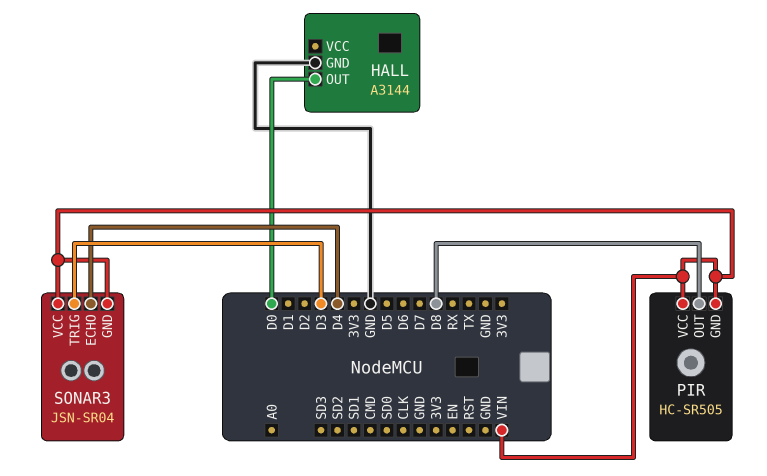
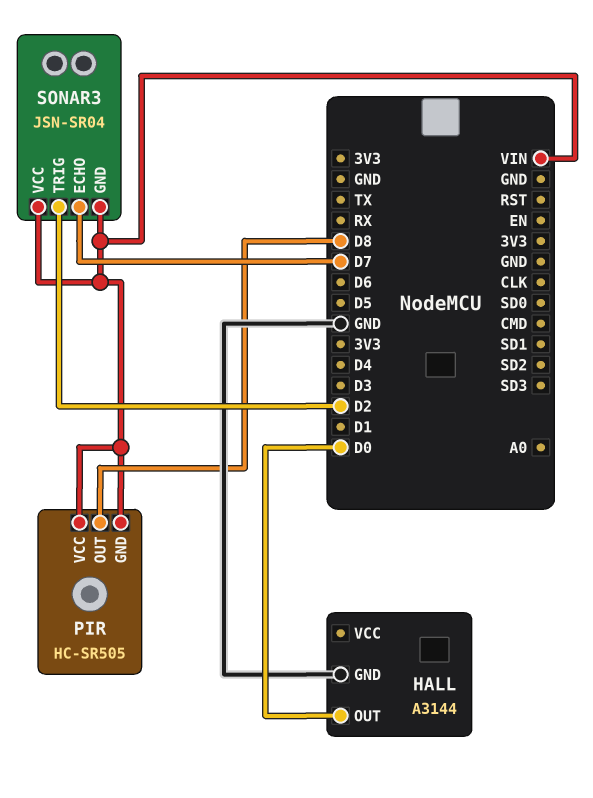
SONAR3 pin ECHO: D4 -> D7
SONAR3 pin TRIG: D3 -> D2

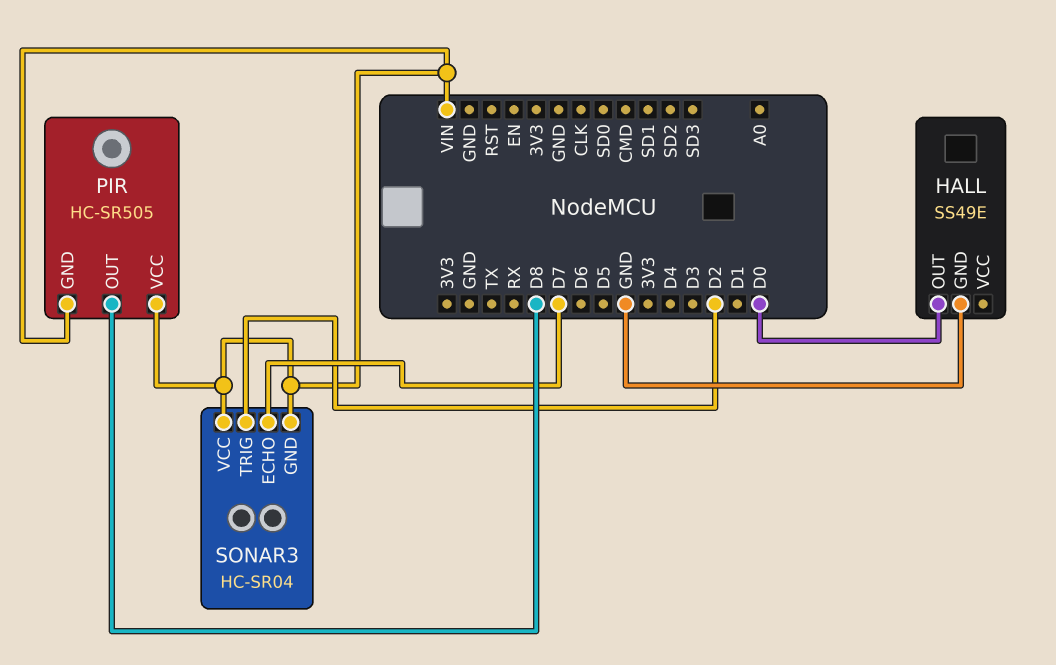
HALL: A3144 -> SS49E
SONAR3: JSN-SR04 -> HC-SR04

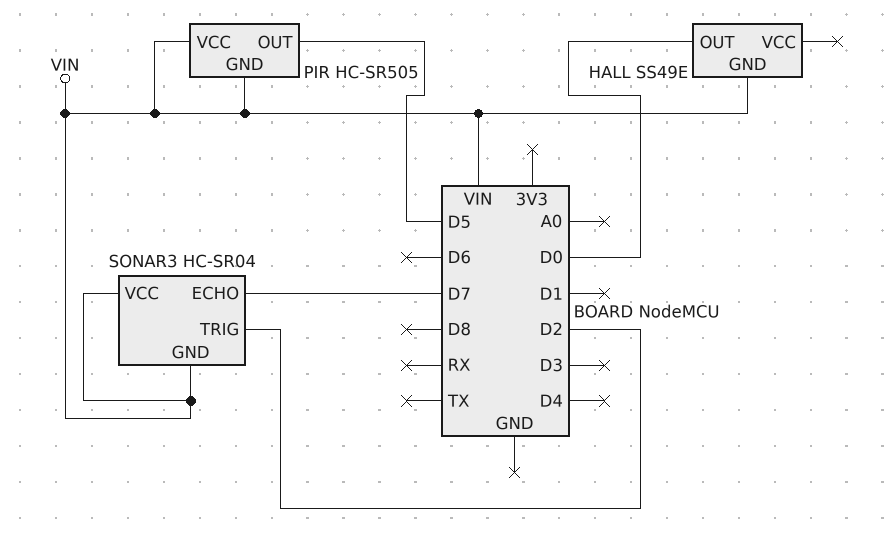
HALL pin GND: GND -> VIN
PIR pin OUT: D8 -> D5

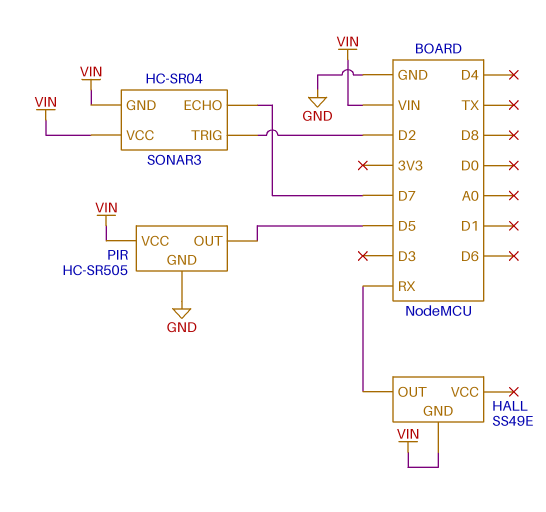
HALL pin OUT: D0 -> RX
PIR pin GND: VIN -> GND

